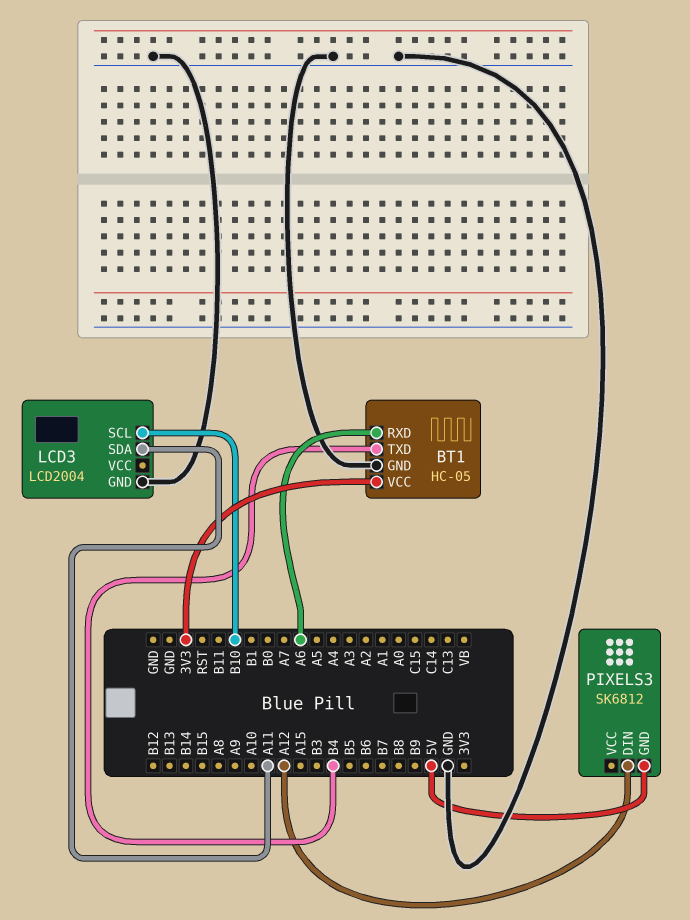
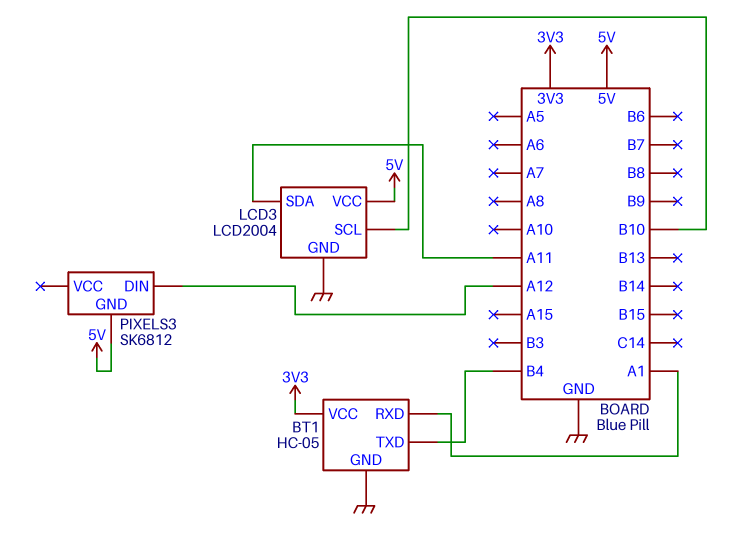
BT1 pin RXD: A6 -> A1
LCD3 pin VCC: none -> 5V

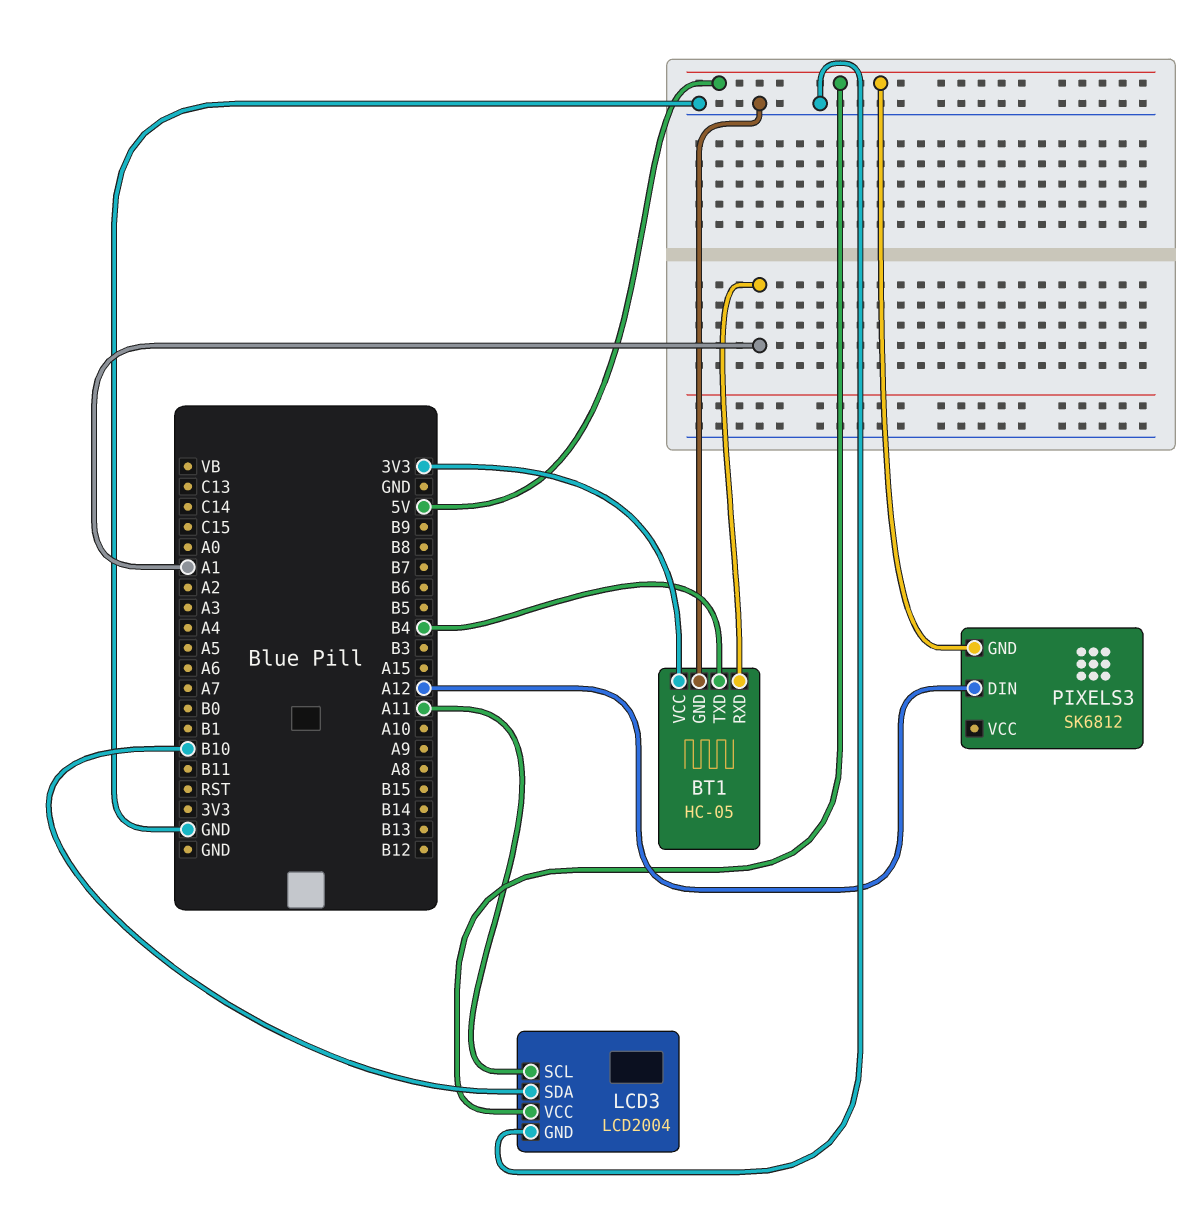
LCD3 pin SCL: B10 -> A11
LCD3 pin SDA: A11 -> B10

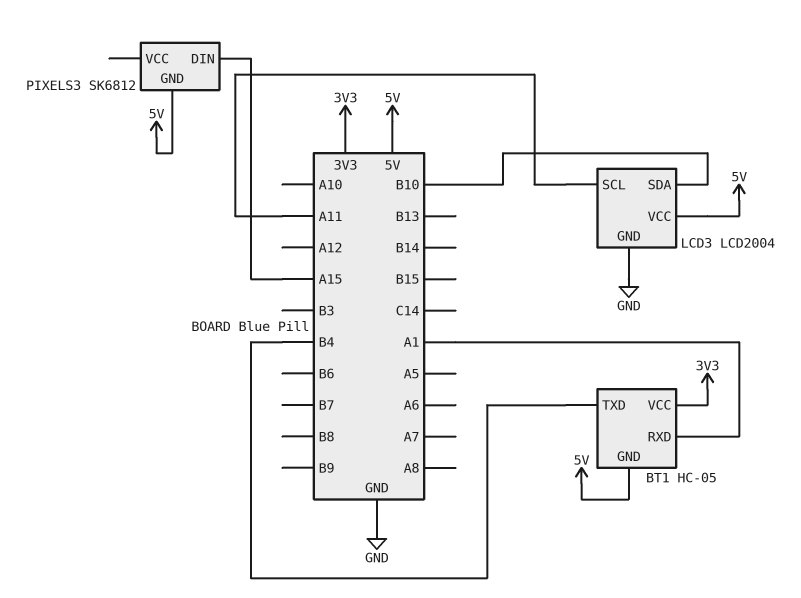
BT1 pin GND: GND -> 5V
PIXELS3 pin DIN: A12 -> A15

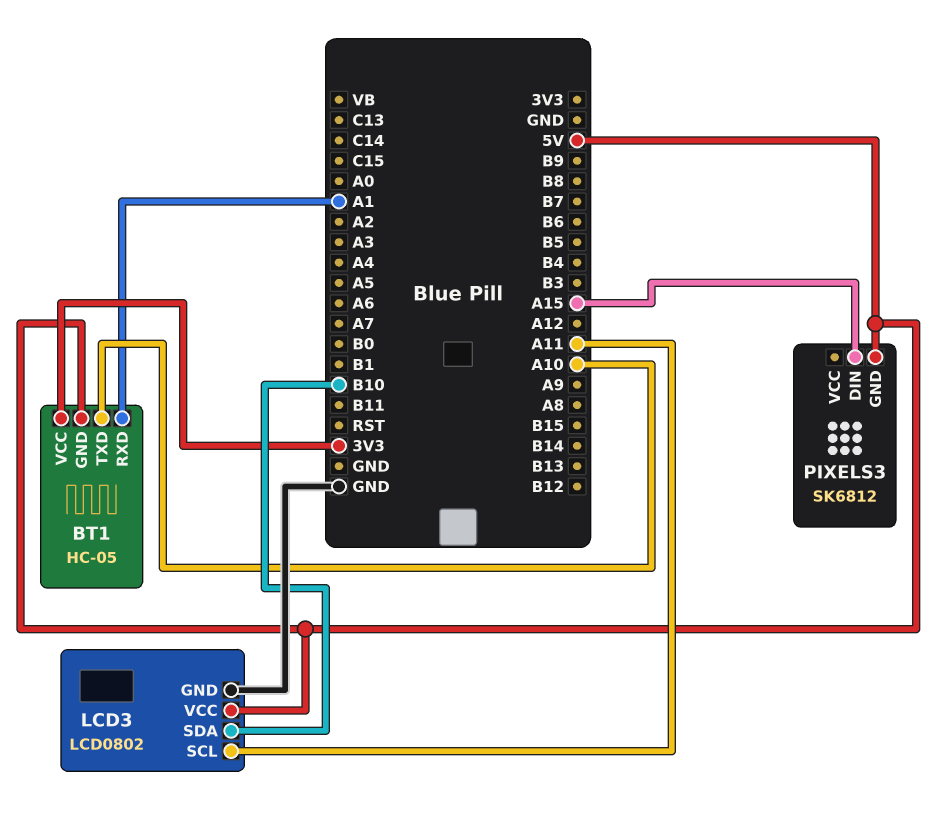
BT1 pin TXD: B4 -> A10
LCD3: LCD2004 -> LCD0802

